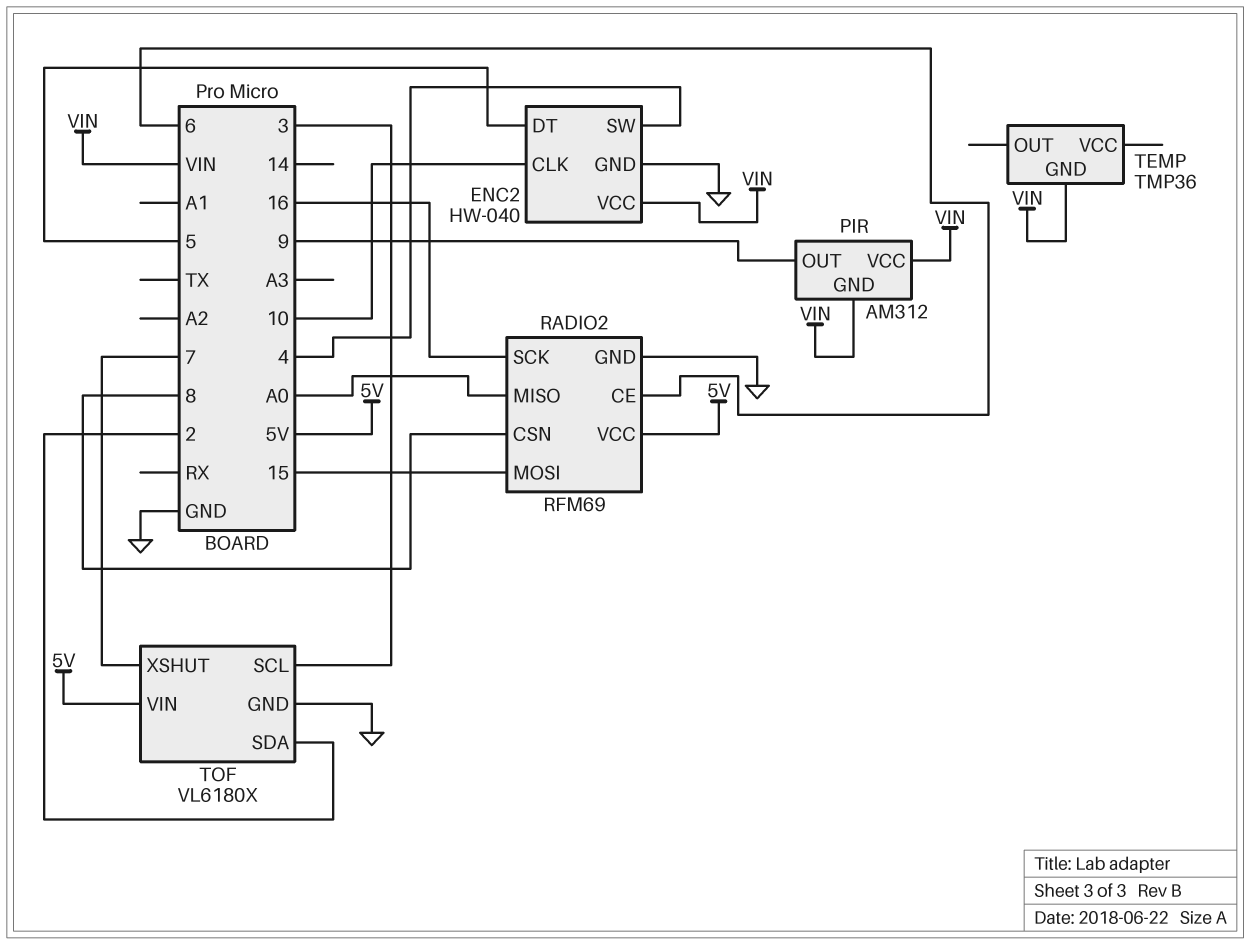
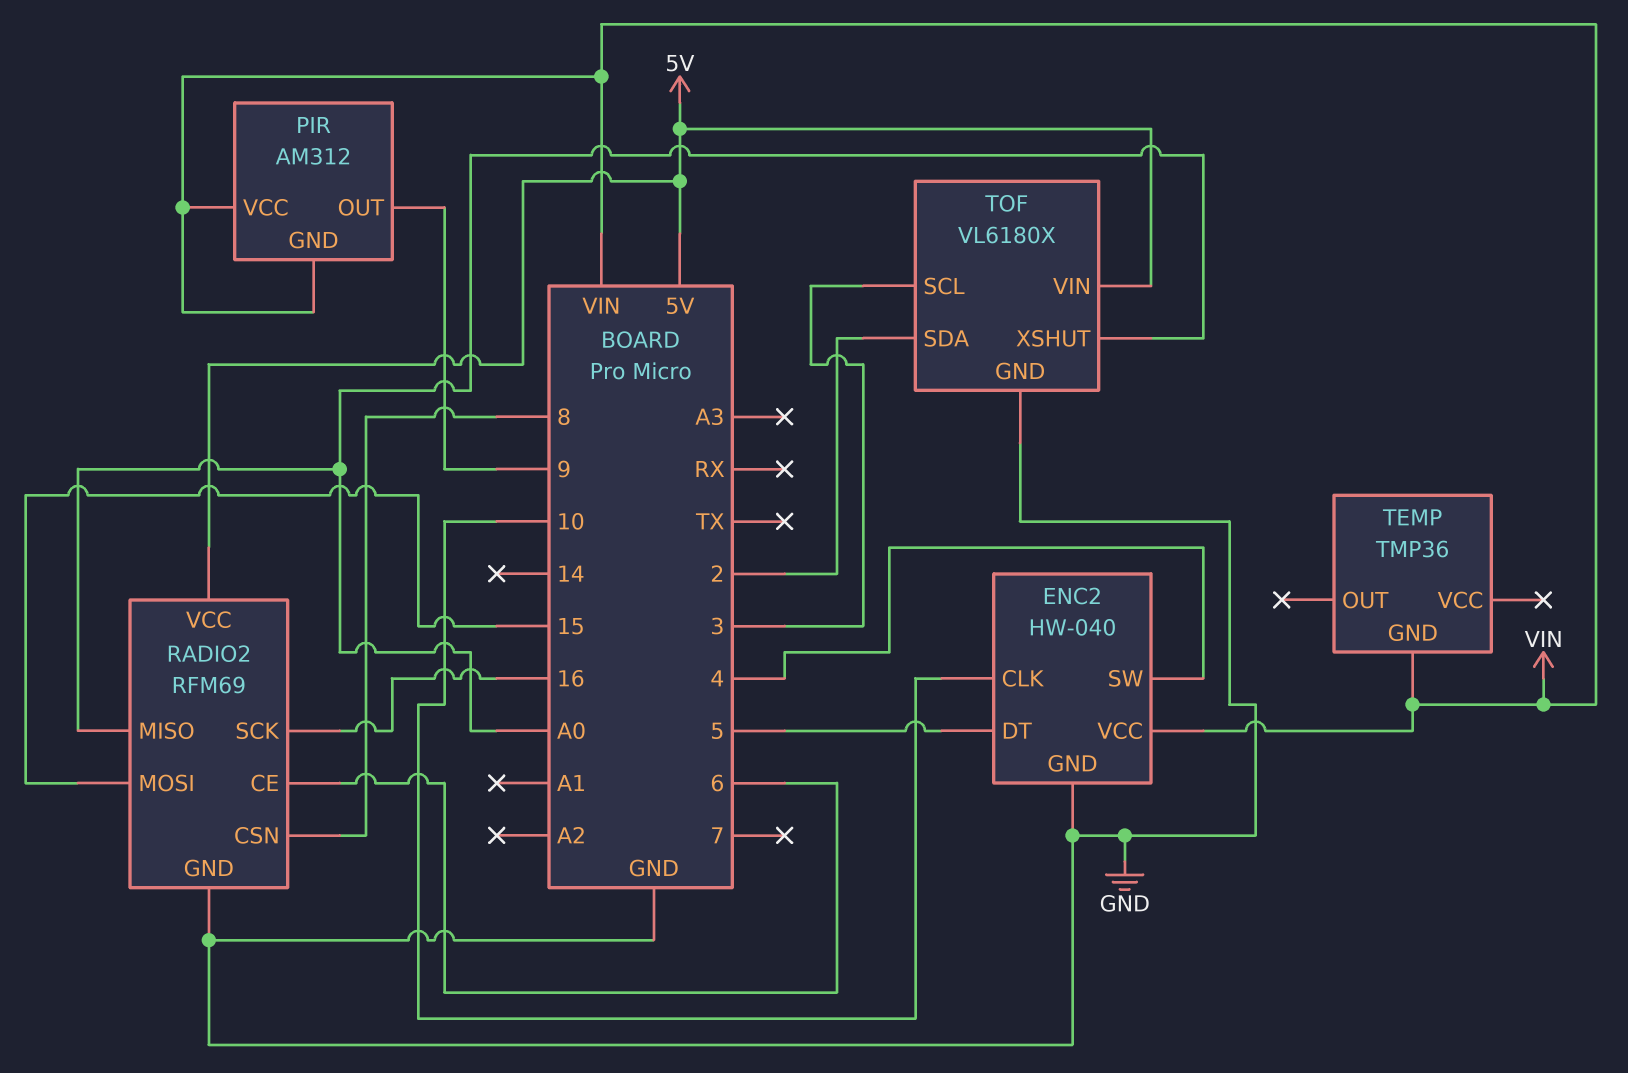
TOF pin XSHUT: 7 -> A0

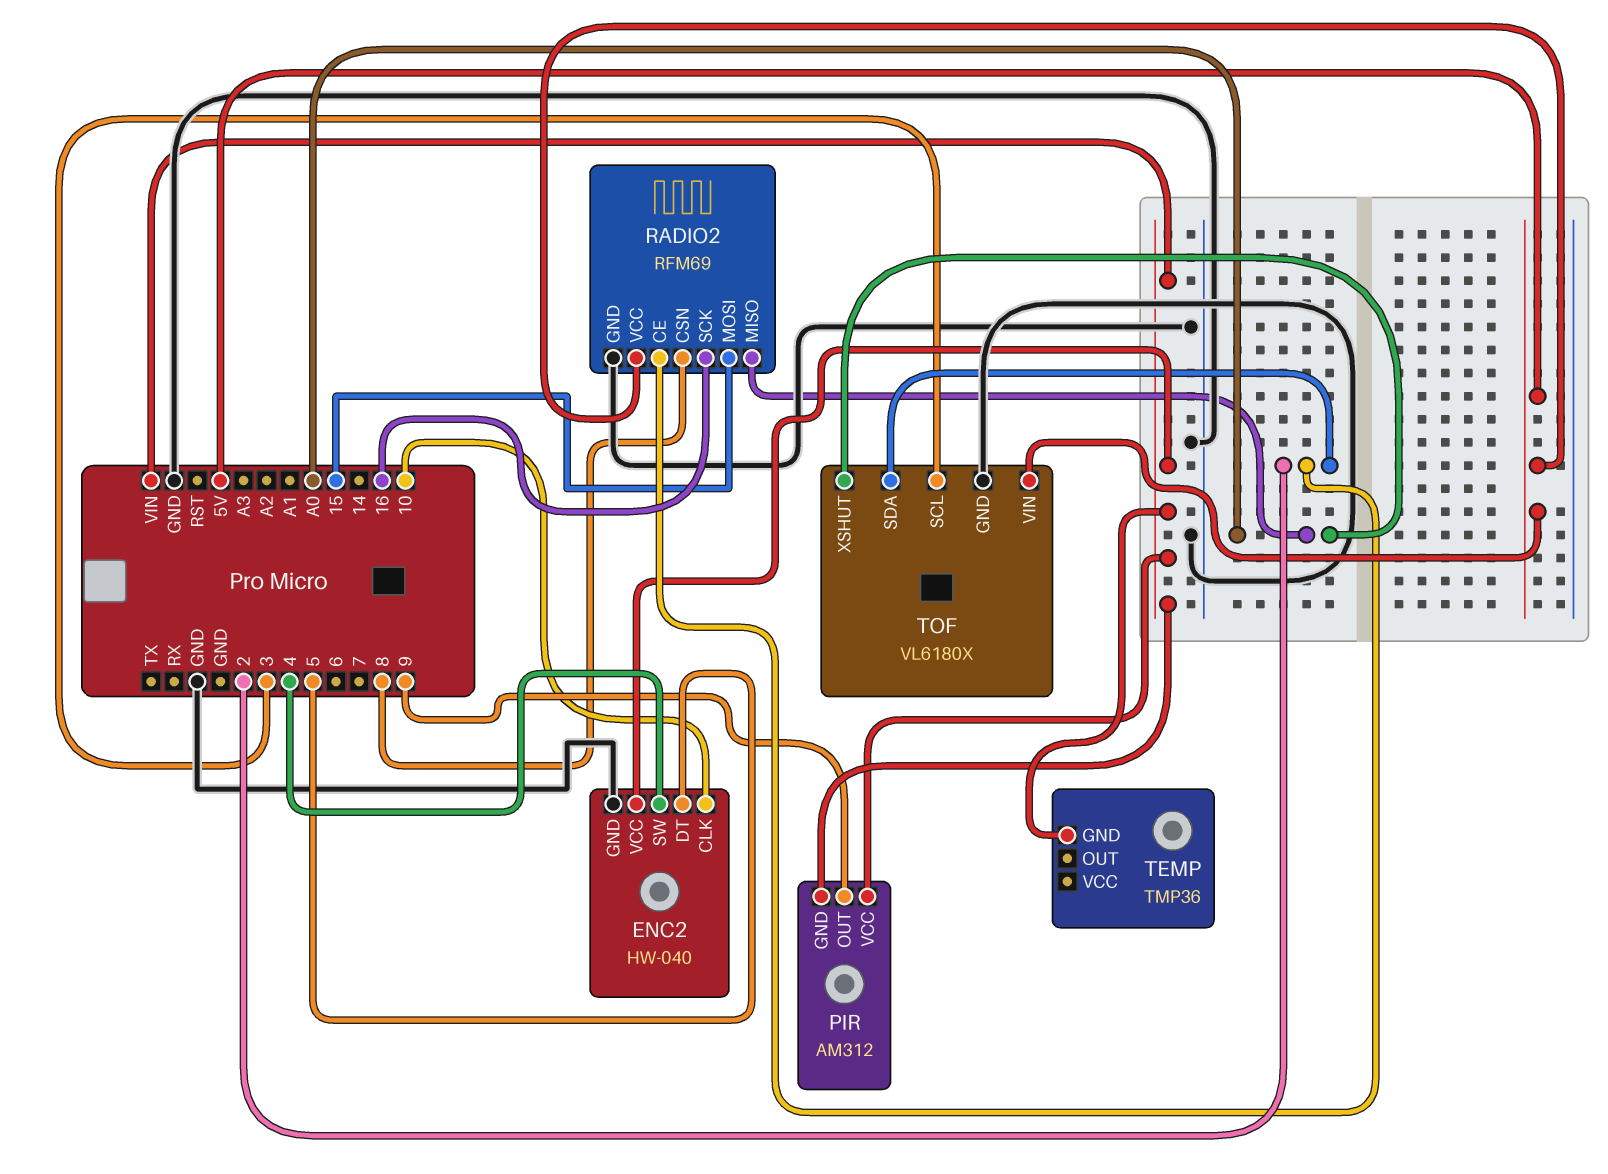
RADIO2 pin CE: 6 -> 2

